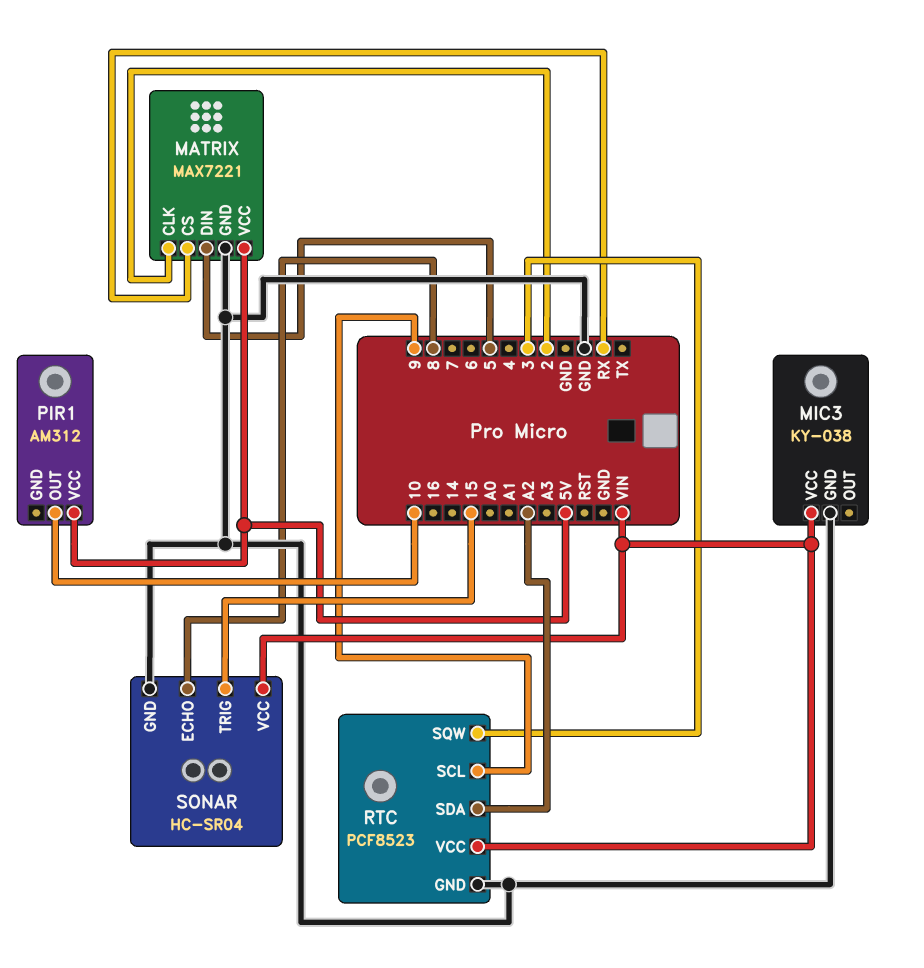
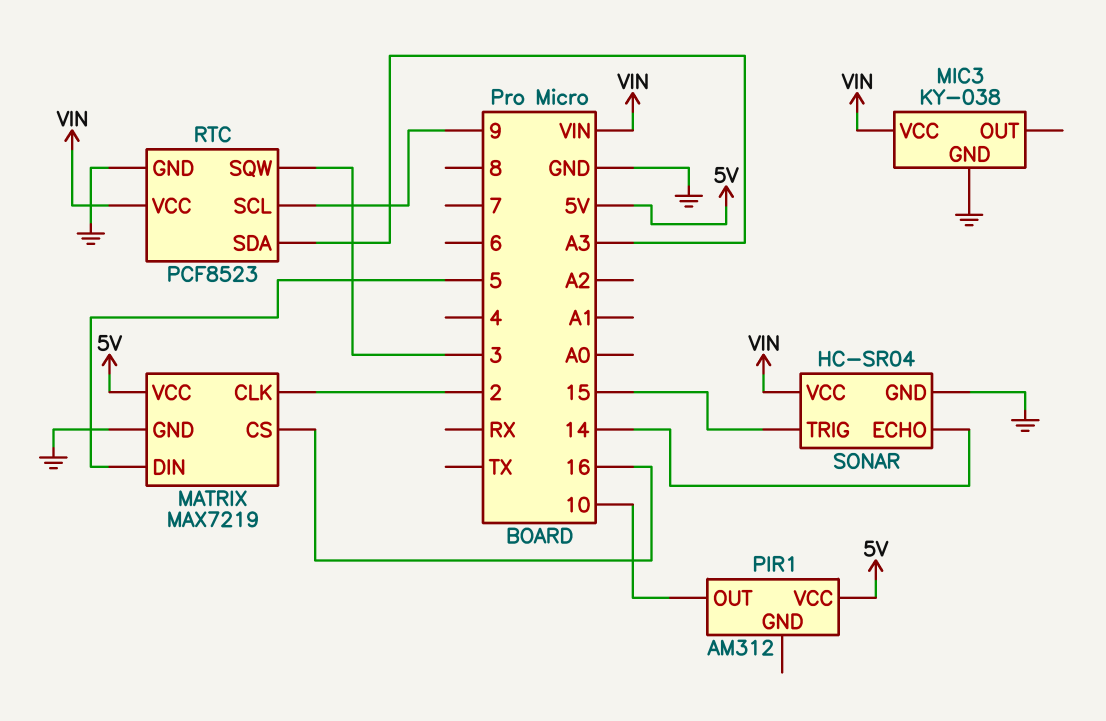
MATRIX: MAX7221 -> MAX7219
MATRIX pin CS: RX -> 16
RTC pin SDA: A2 -> A3
SONAR pin ECHO: 8 -> 14

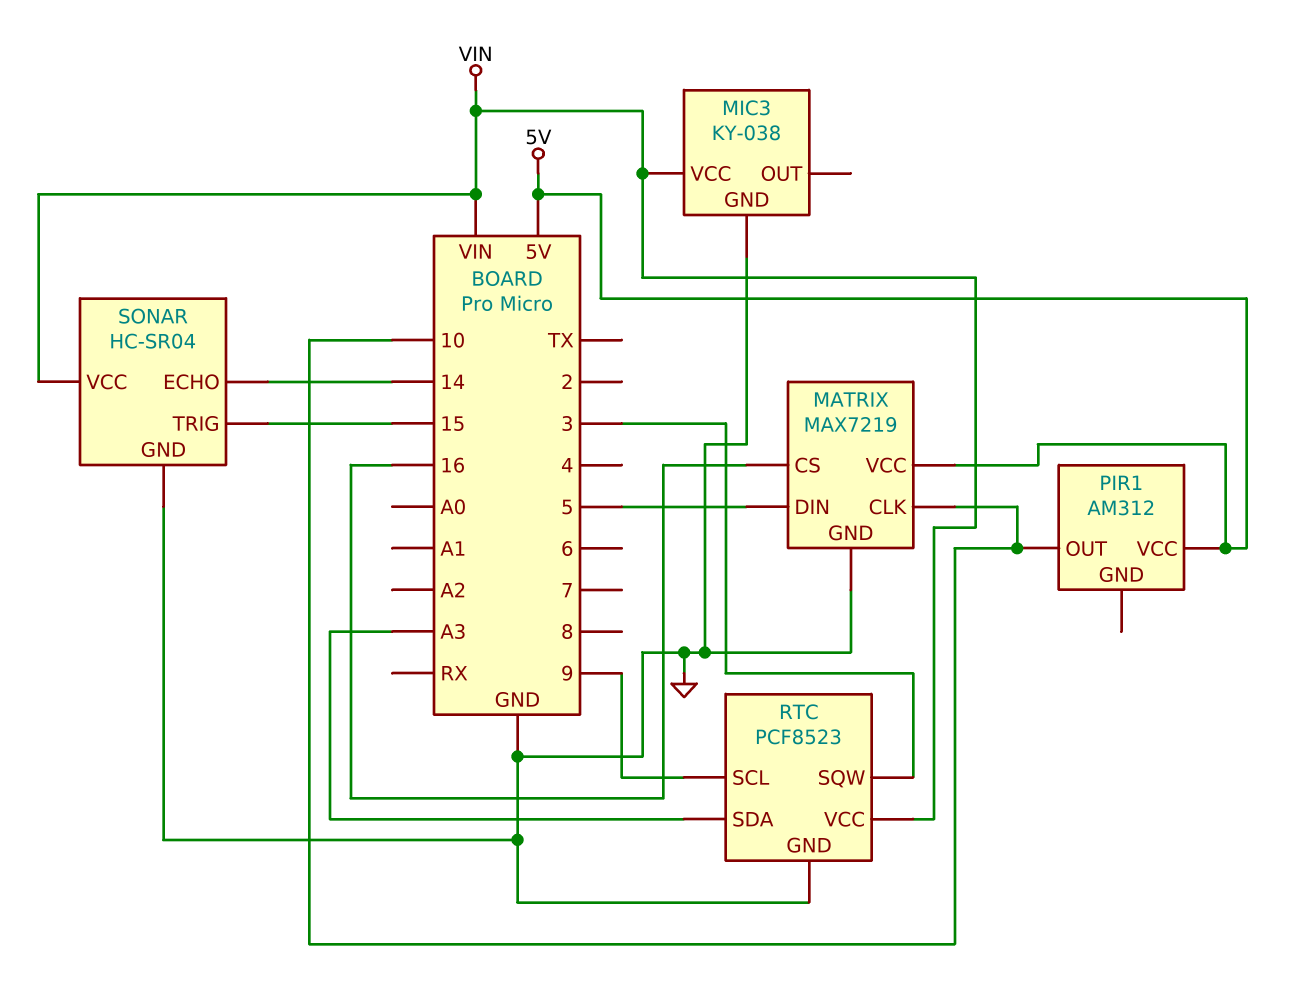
MATRIX pin CLK: 2 -> 10

